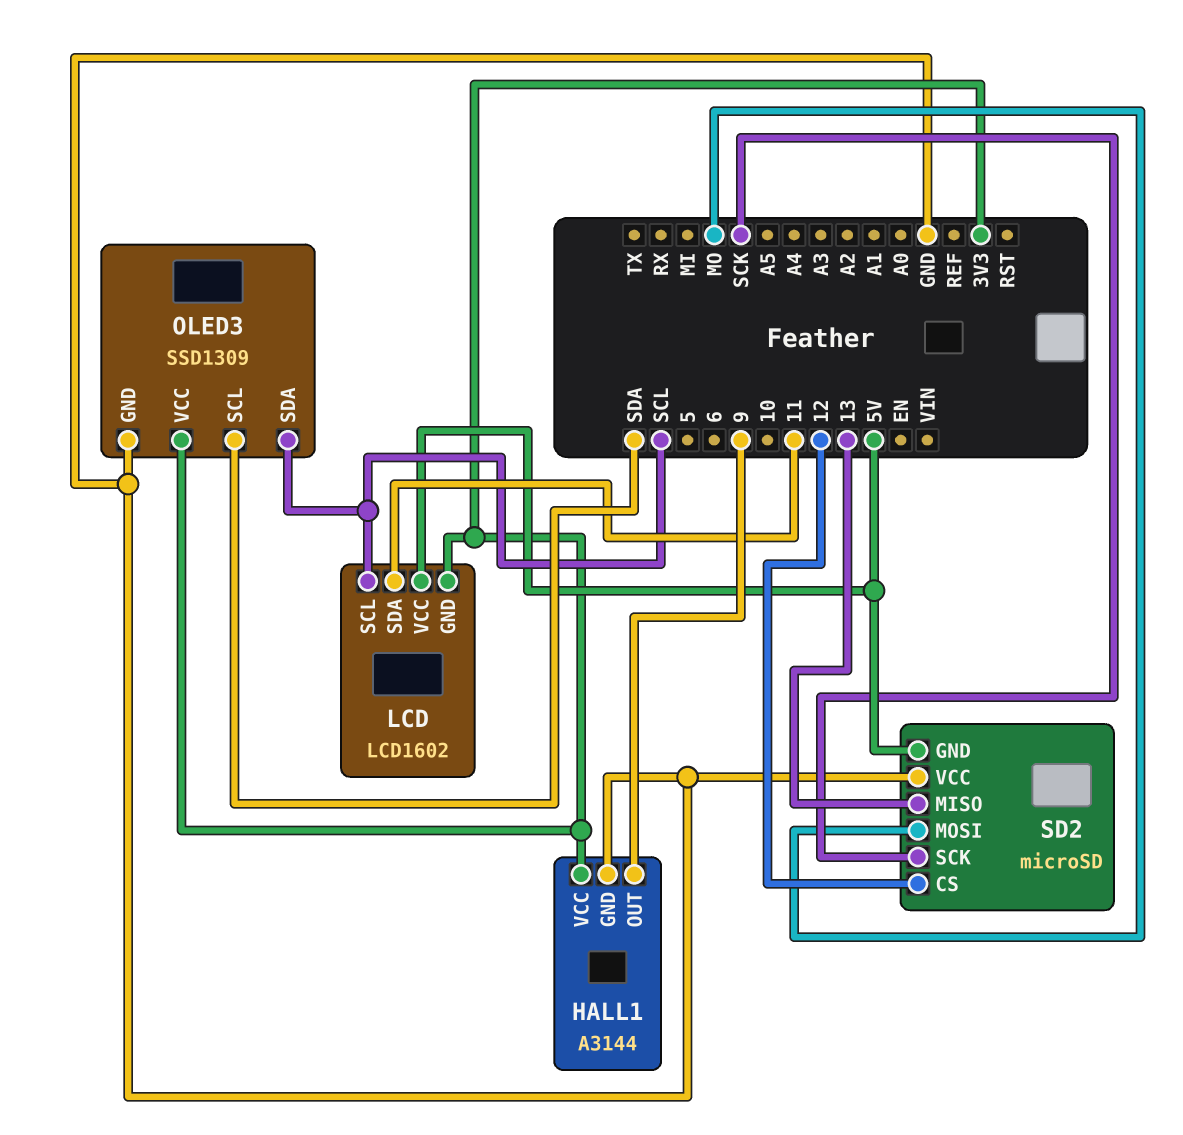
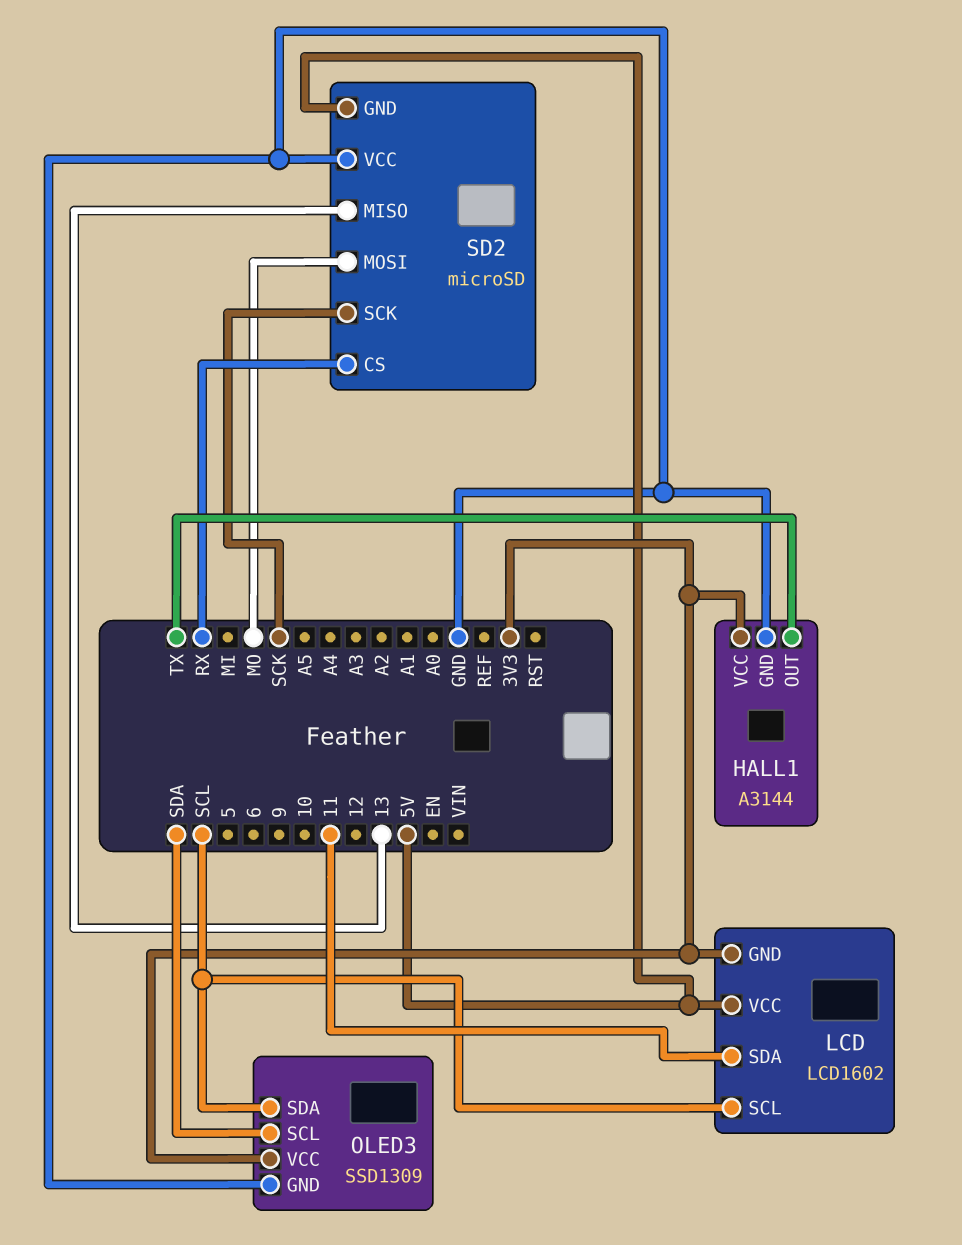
HALL1 pin OUT: 9 -> TX
SD2 pin CS: 12 -> RX

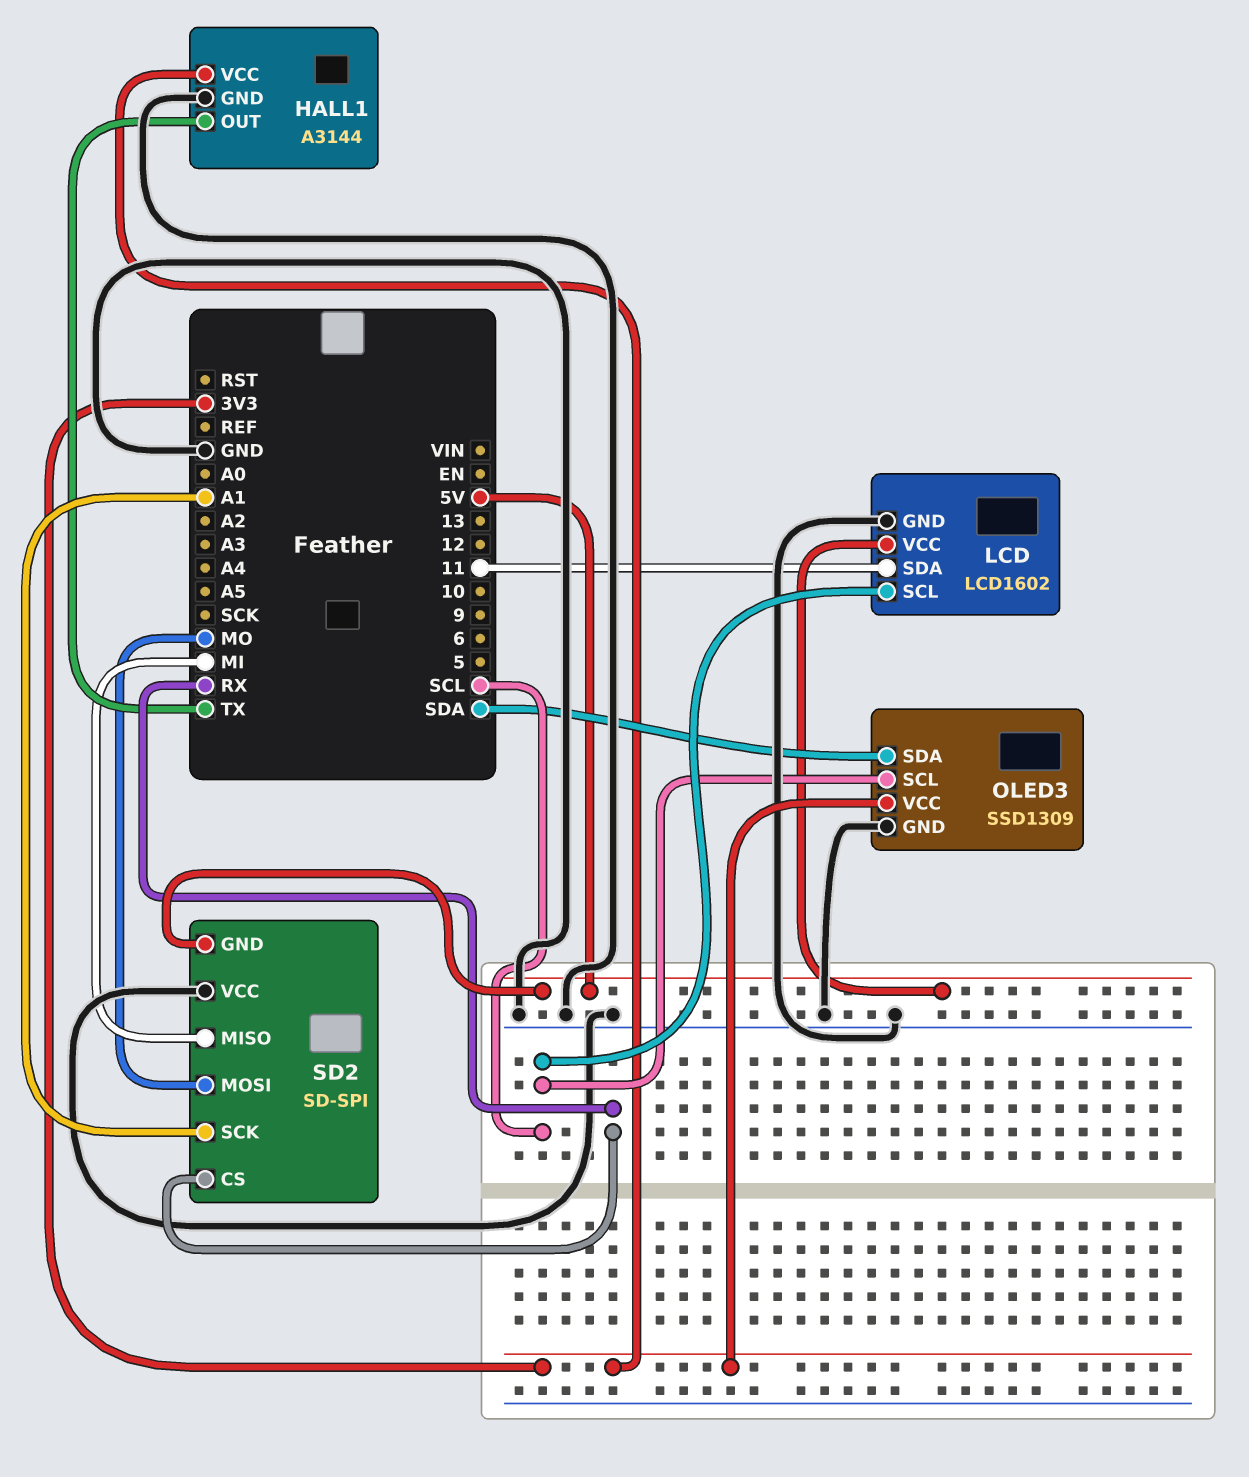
LCD pin GND: 3V3 -> GND
OLED3 pin SCL: SDA -> SCL
OLED3 pin SDA: SCL -> SDA
SD2: microSD -> SD-SPI
SD2 pin MISO: 13 -> MI
SD2 pin SCK: SCK -> A1

